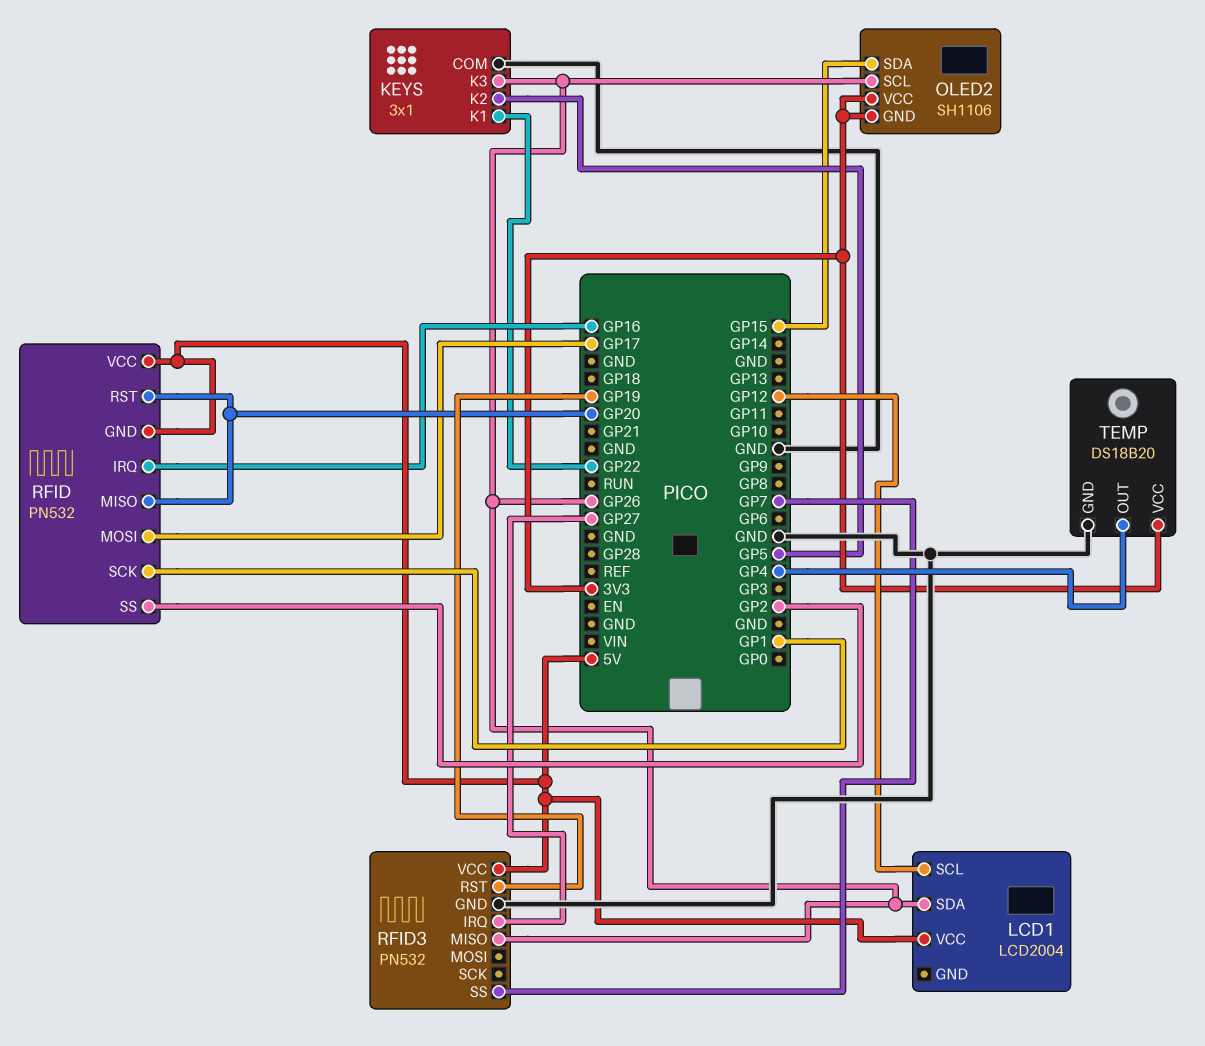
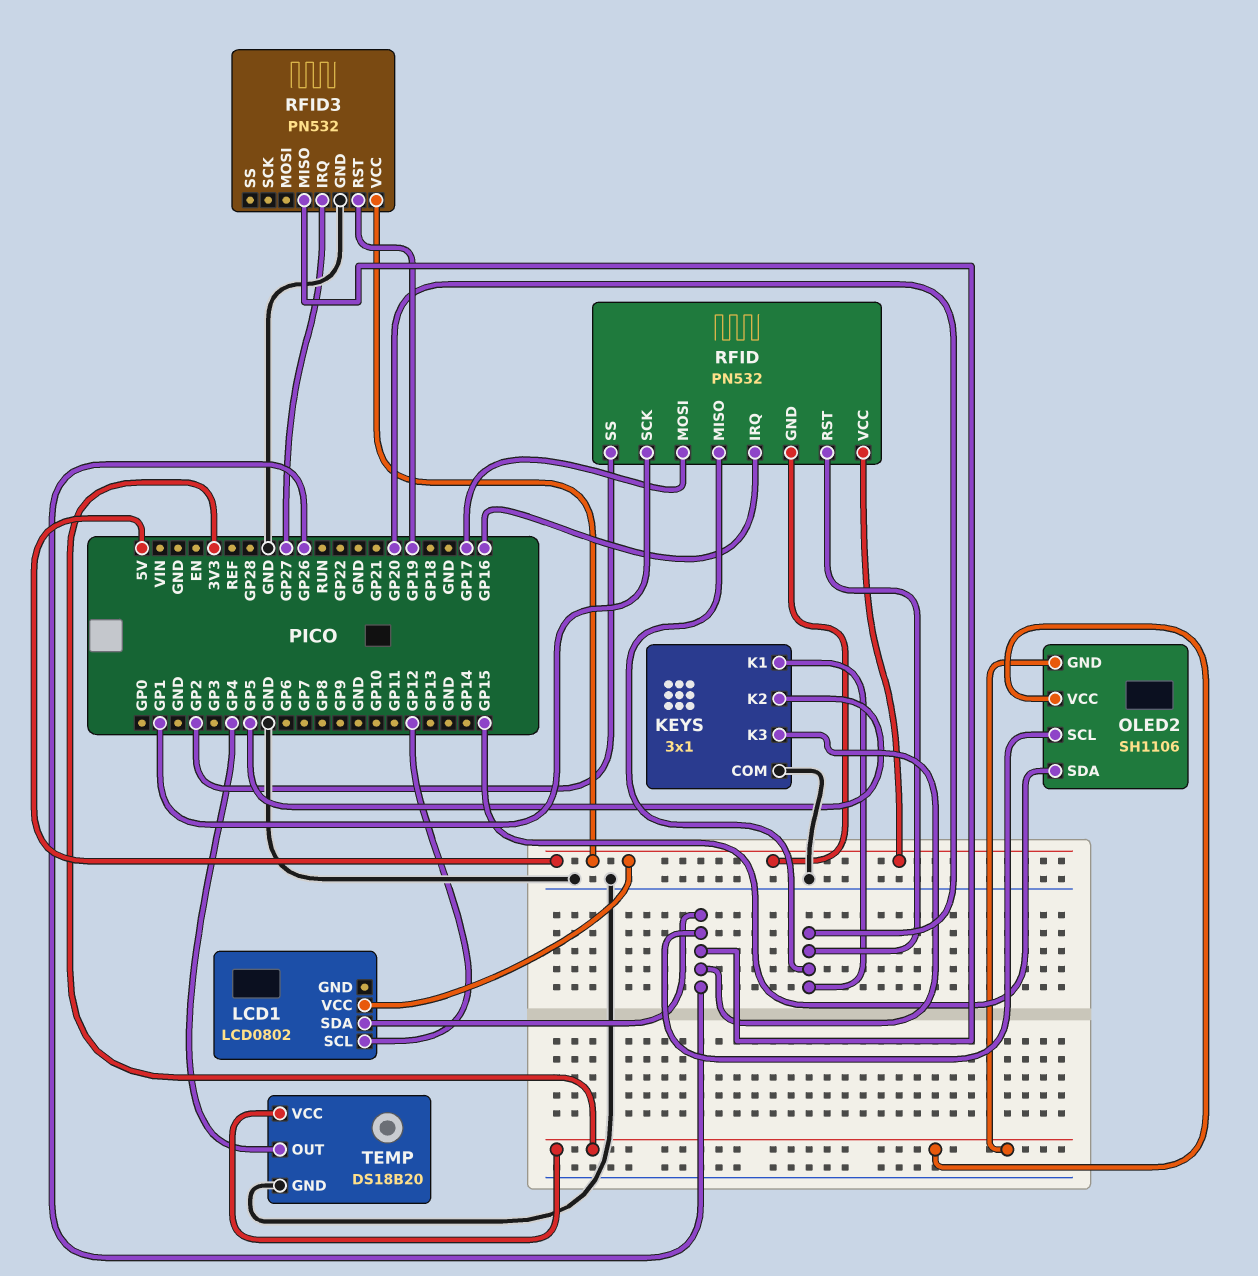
KEYS pin K1: GP22 -> GP20
LCD1: LCD2004 -> LCD0802
RFID3 pin SS: GP7 -> none

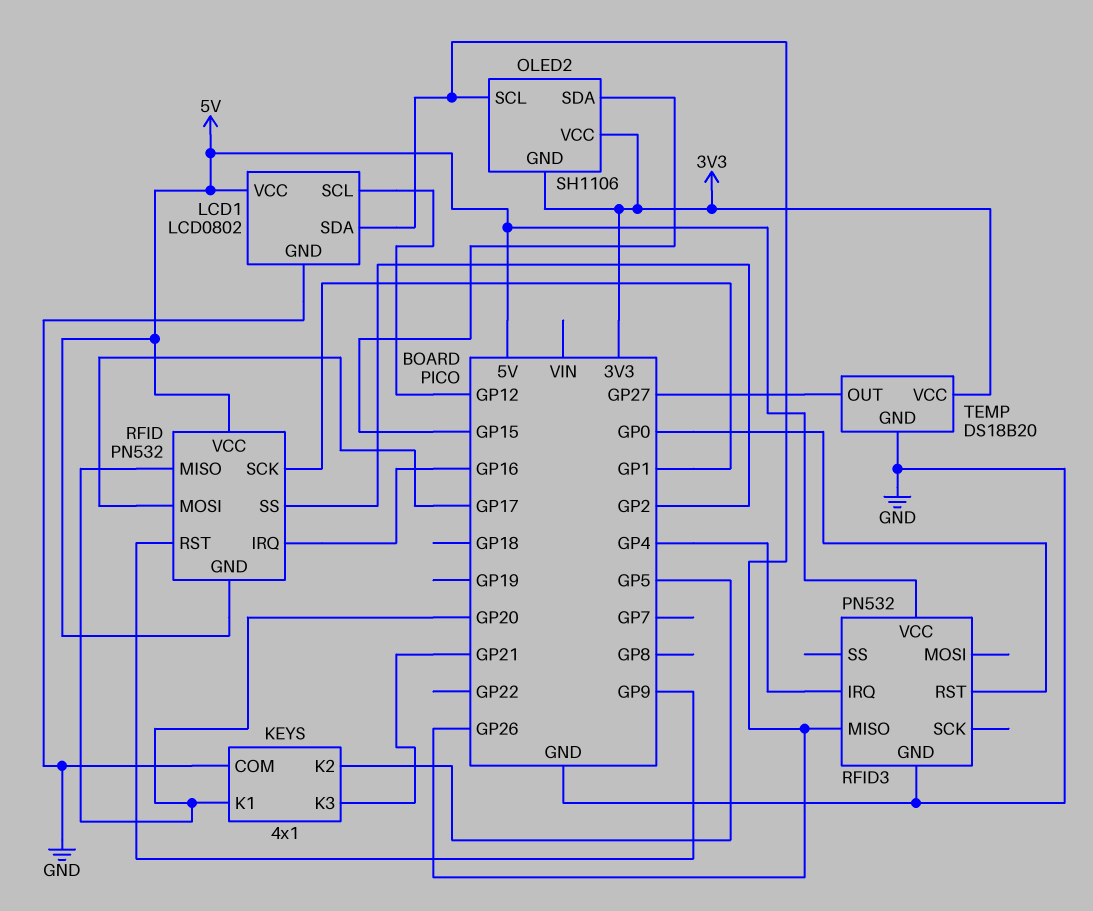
KEYS: 3x1 -> 4x1
KEYS pin K3: GP26 -> GP21
LCD1 pin GND: none -> GND
RFID pin RST: GP20 -> GP9
RFID3 pin IRQ: GP27 -> GP4
RFID3 pin RST: GP19 -> GP0
TEMP pin OUT: GP4 -> GP27

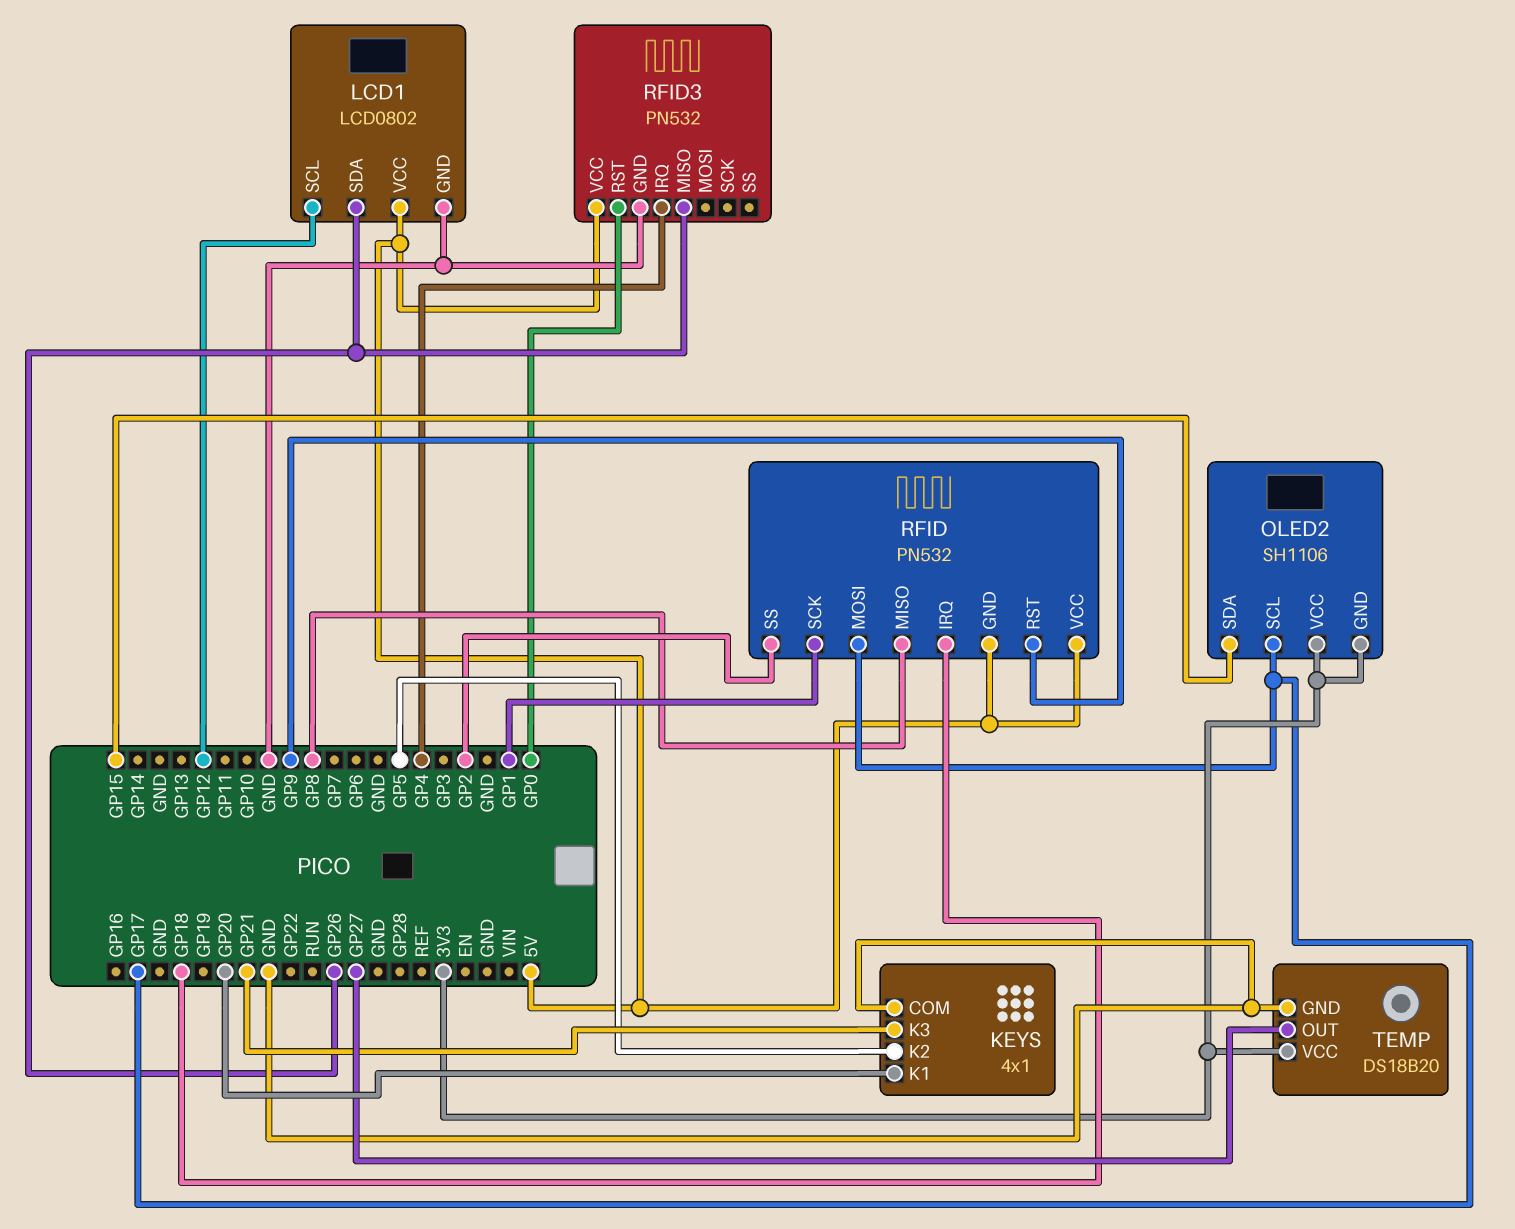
OLED2 pin SCL: GP26 -> GP17
RFID pin IRQ: GP16 -> GP18
RFID pin MISO: GP20 -> GP8

